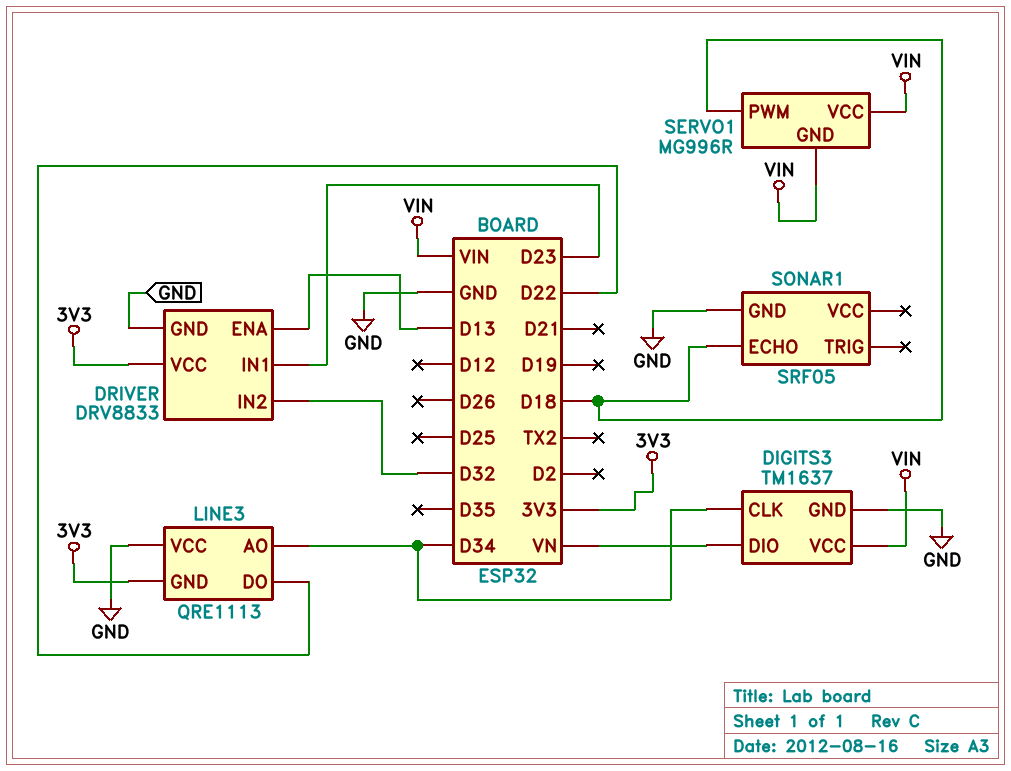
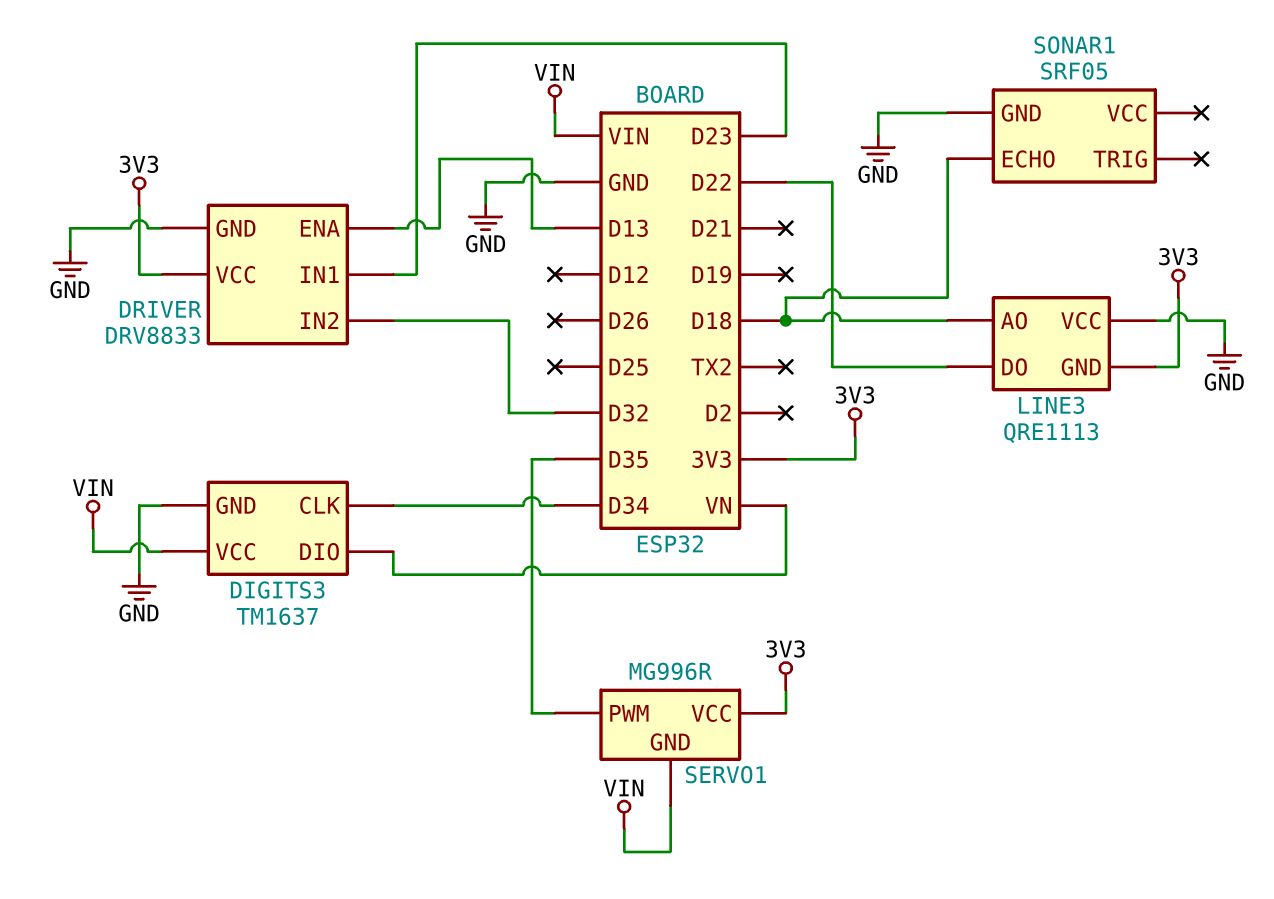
LINE3 pin AO: D34 -> D18
SERVO1 pin PWM: D18 -> D35
SERVO1 pin VCC: VIN -> 3V3

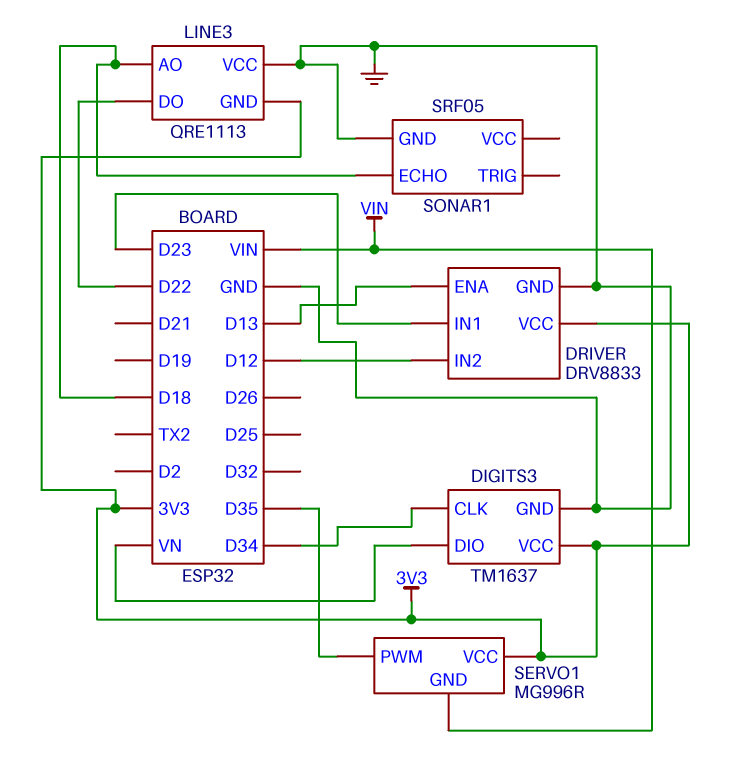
DIGITS3 pin VCC: VIN -> 3V3
DRIVER pin IN2: D32 -> D12

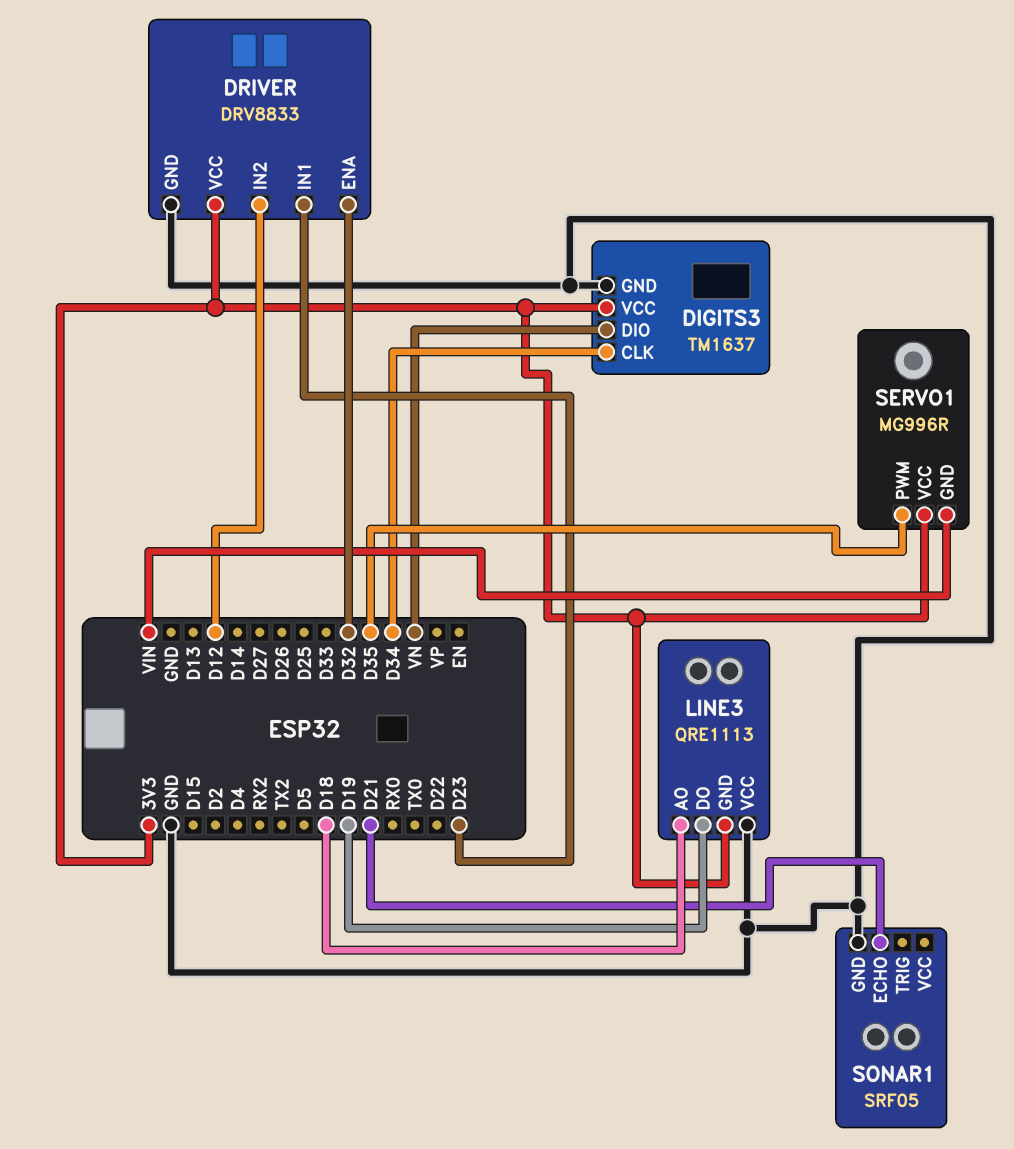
DRIVER pin ENA: D13 -> D32
LINE3 pin DO: D22 -> D19
SONAR1 pin ECHO: D18 -> D21

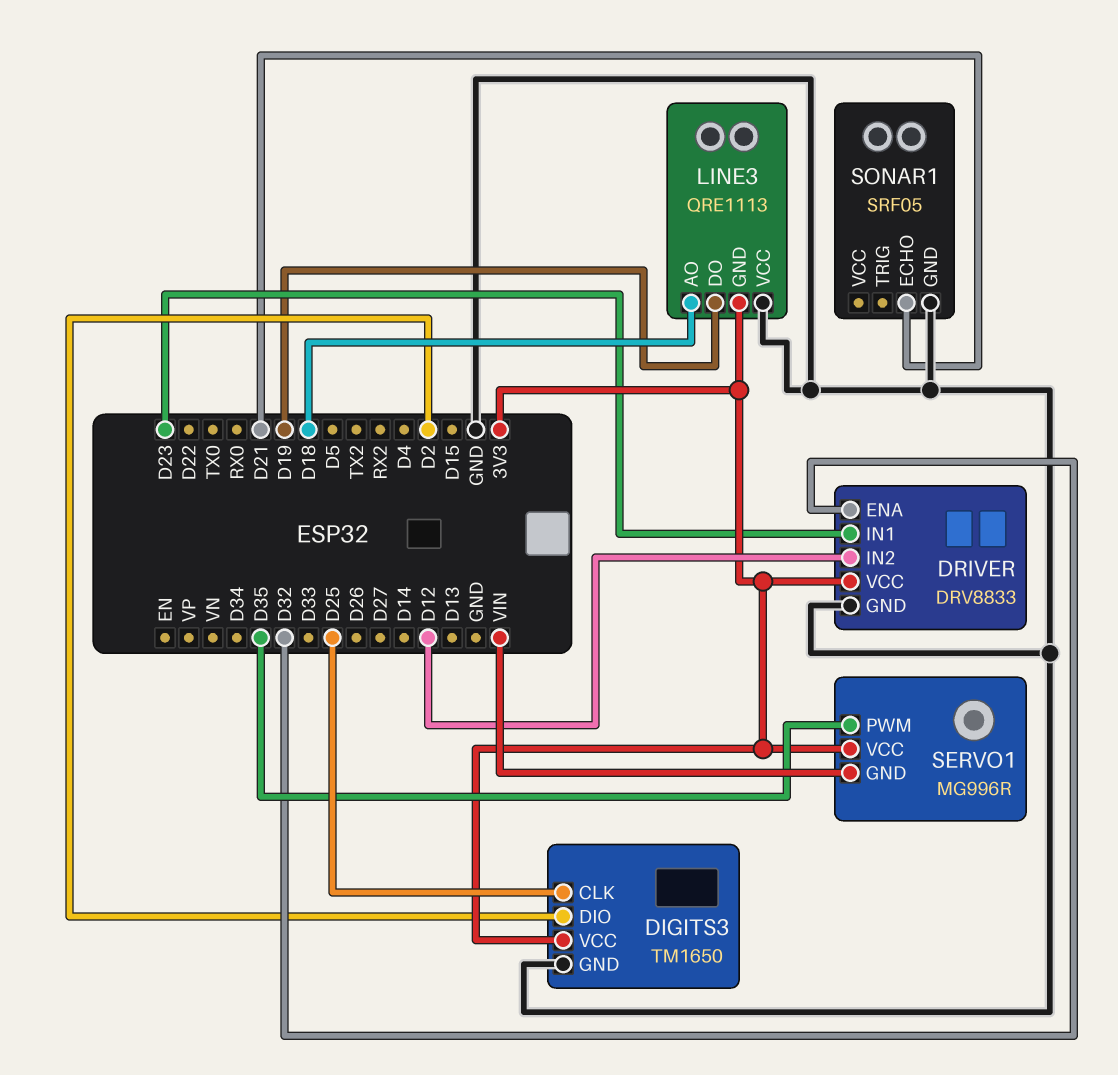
DIGITS3: TM1637 -> TM1650
DIGITS3 pin CLK: D34 -> D25
DIGITS3 pin DIO: VN -> D2

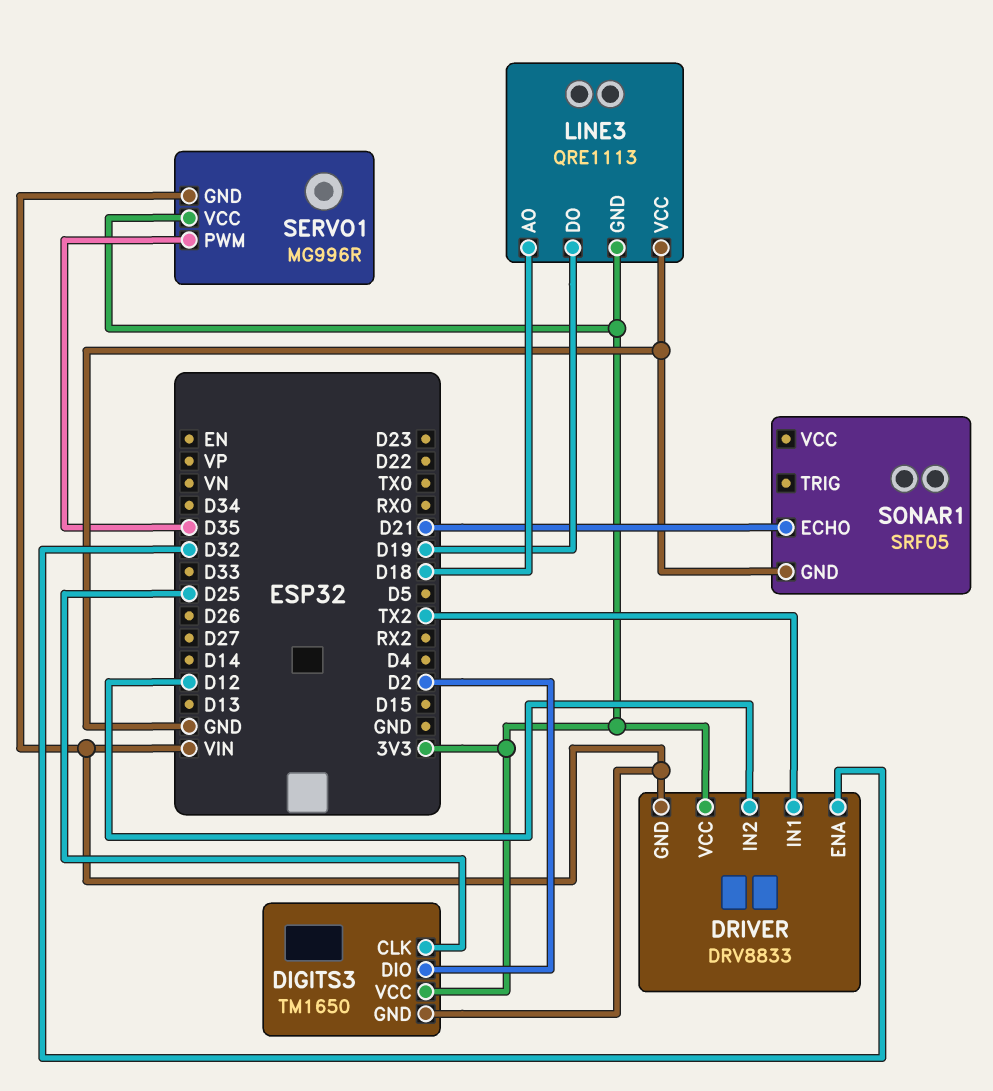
DIGITS3 pin GND: GND -> VIN
DRIVER pin GND: GND -> VIN
DRIVER pin IN1: D23 -> TX2

